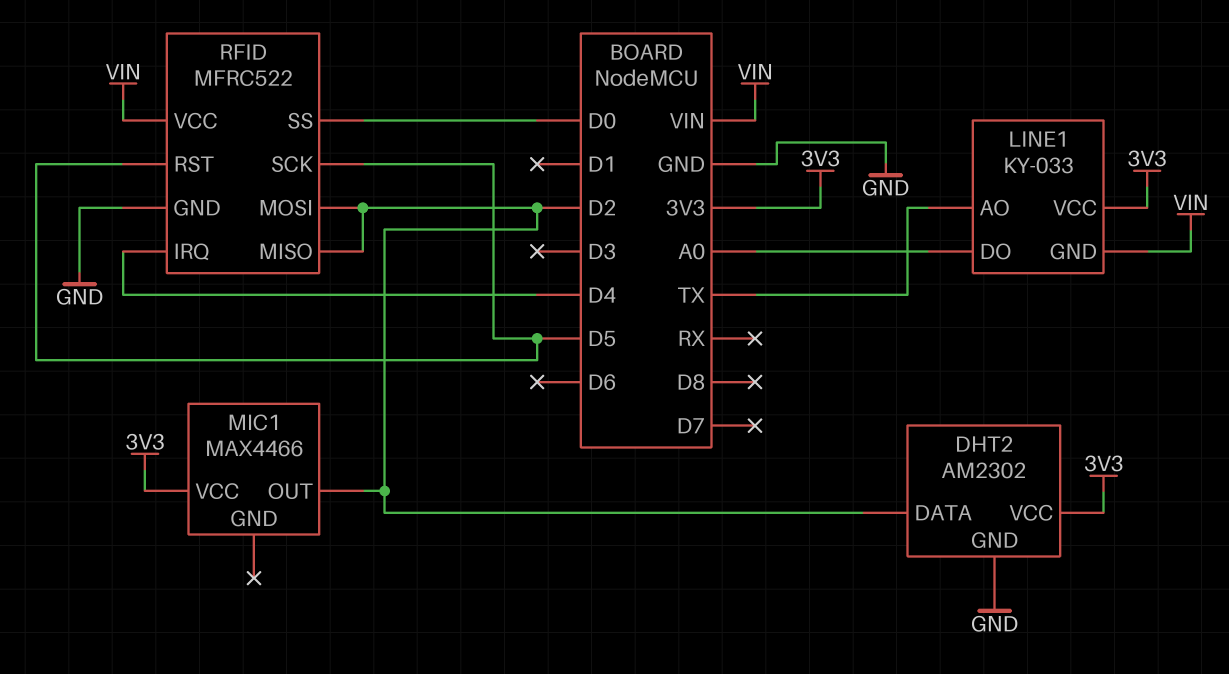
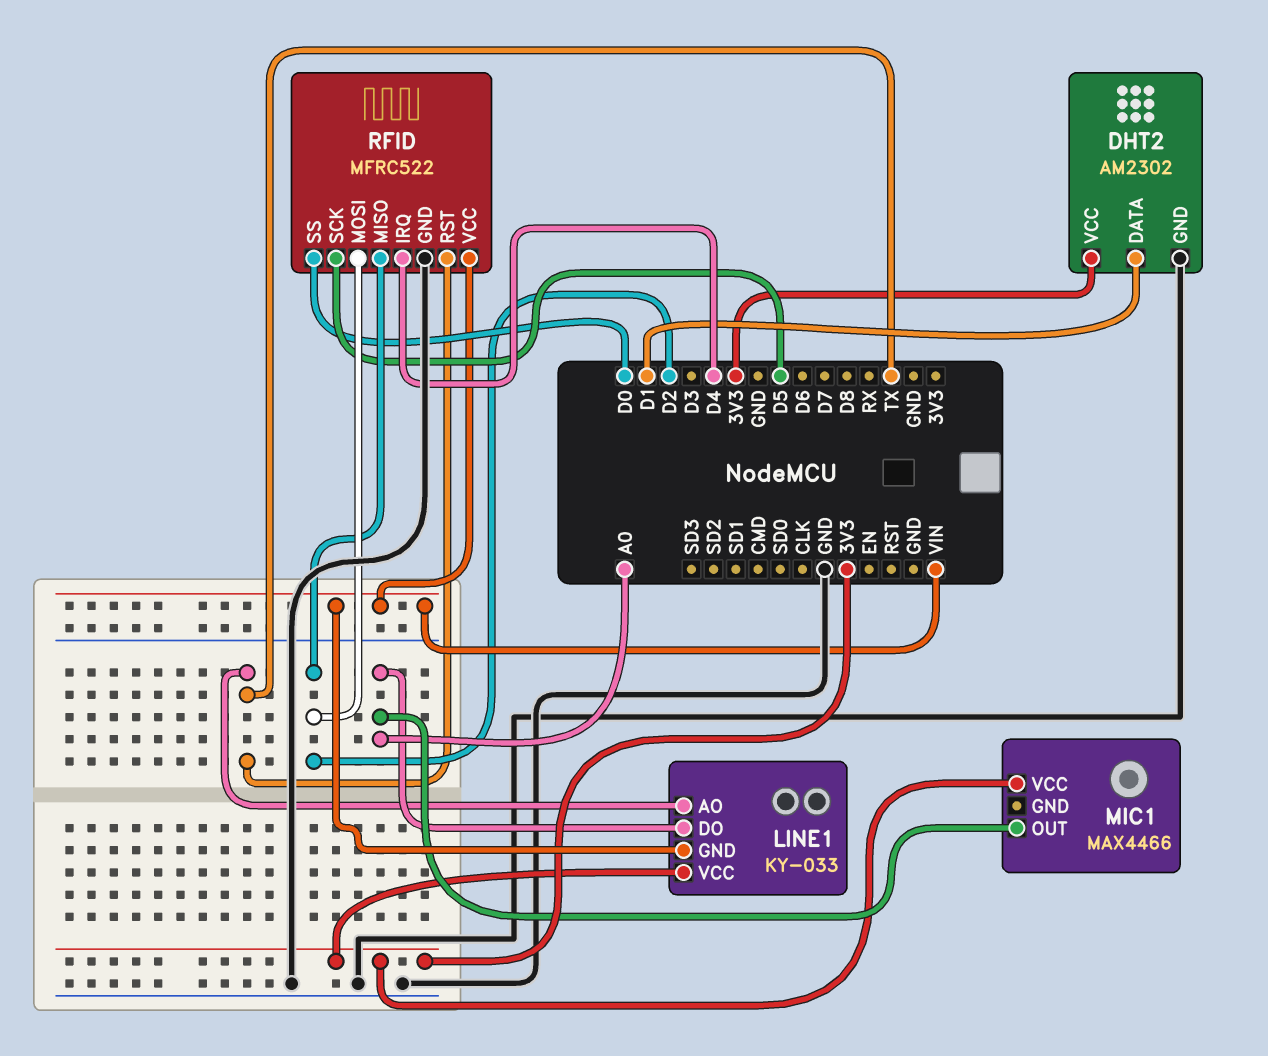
DHT2 pin DATA: D2 -> D1
MIC1 pin OUT: D2 -> A0
RFID pin RST: D5 -> TX

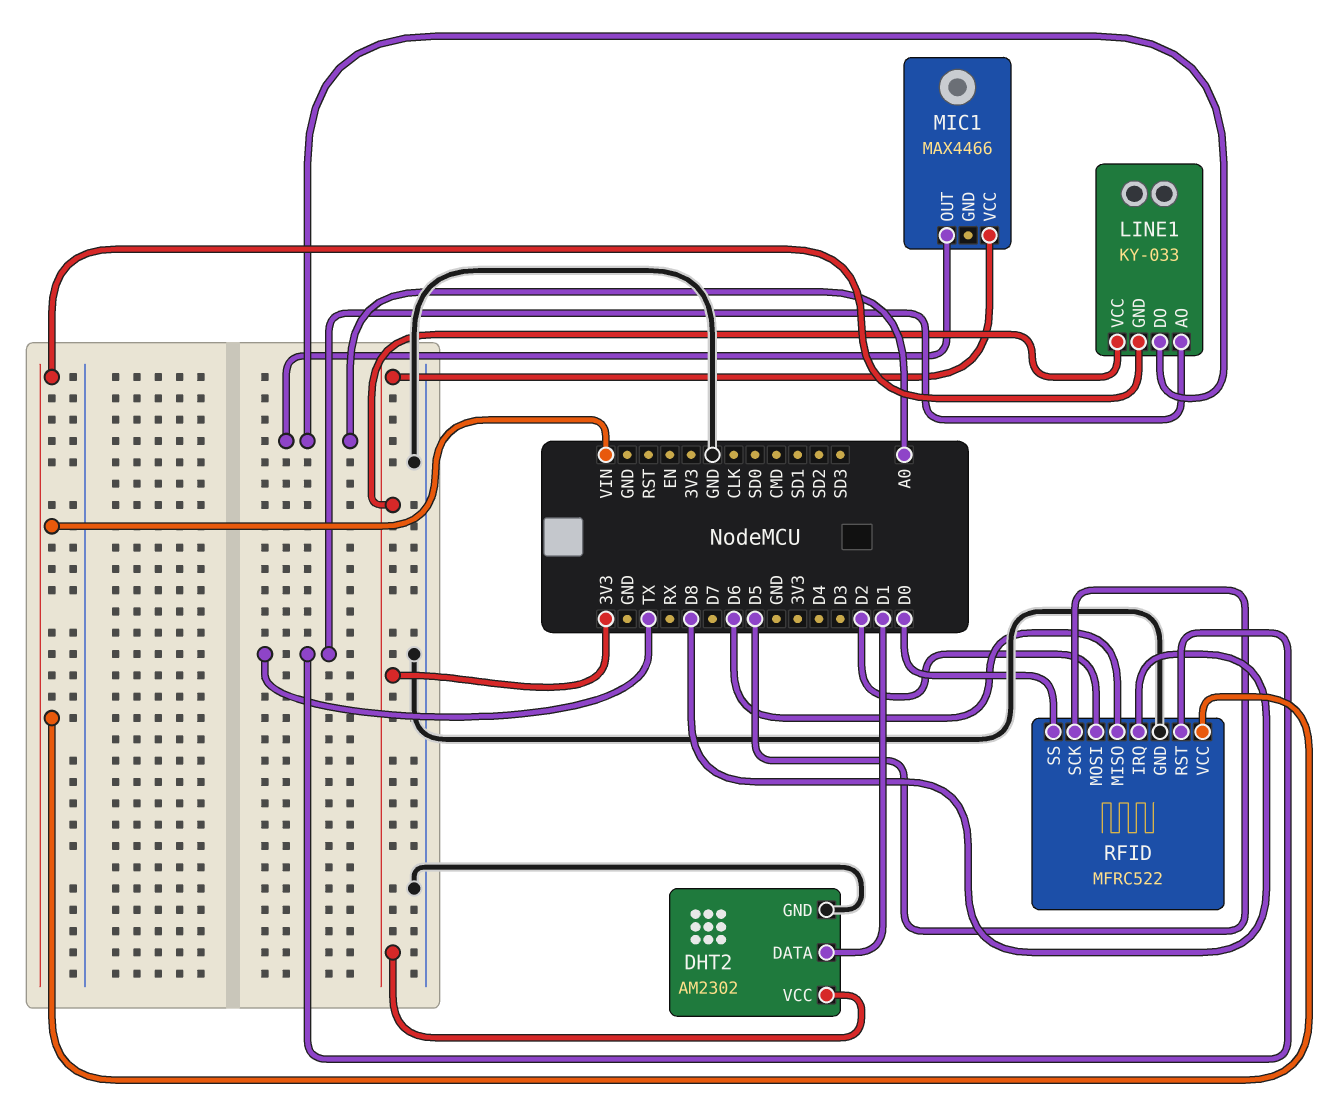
RFID pin IRQ: D4 -> D8
RFID pin MISO: D2 -> D6

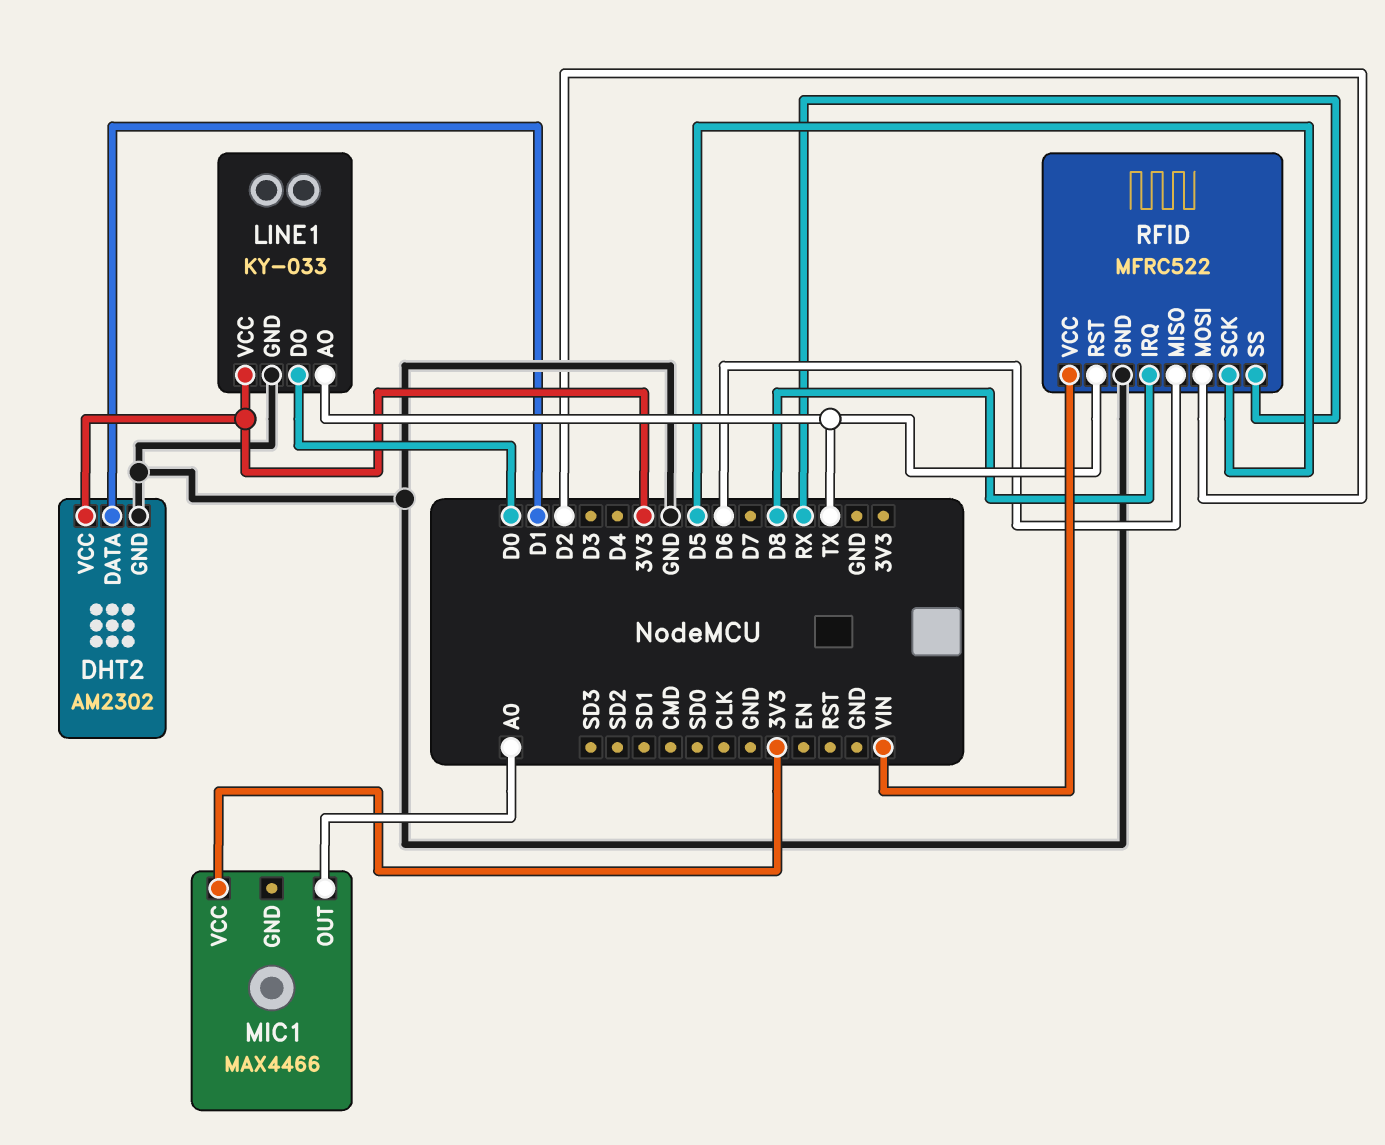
LINE1 pin DO: A0 -> D0
LINE1 pin GND: VIN -> GND
RFID pin SS: D0 -> RX

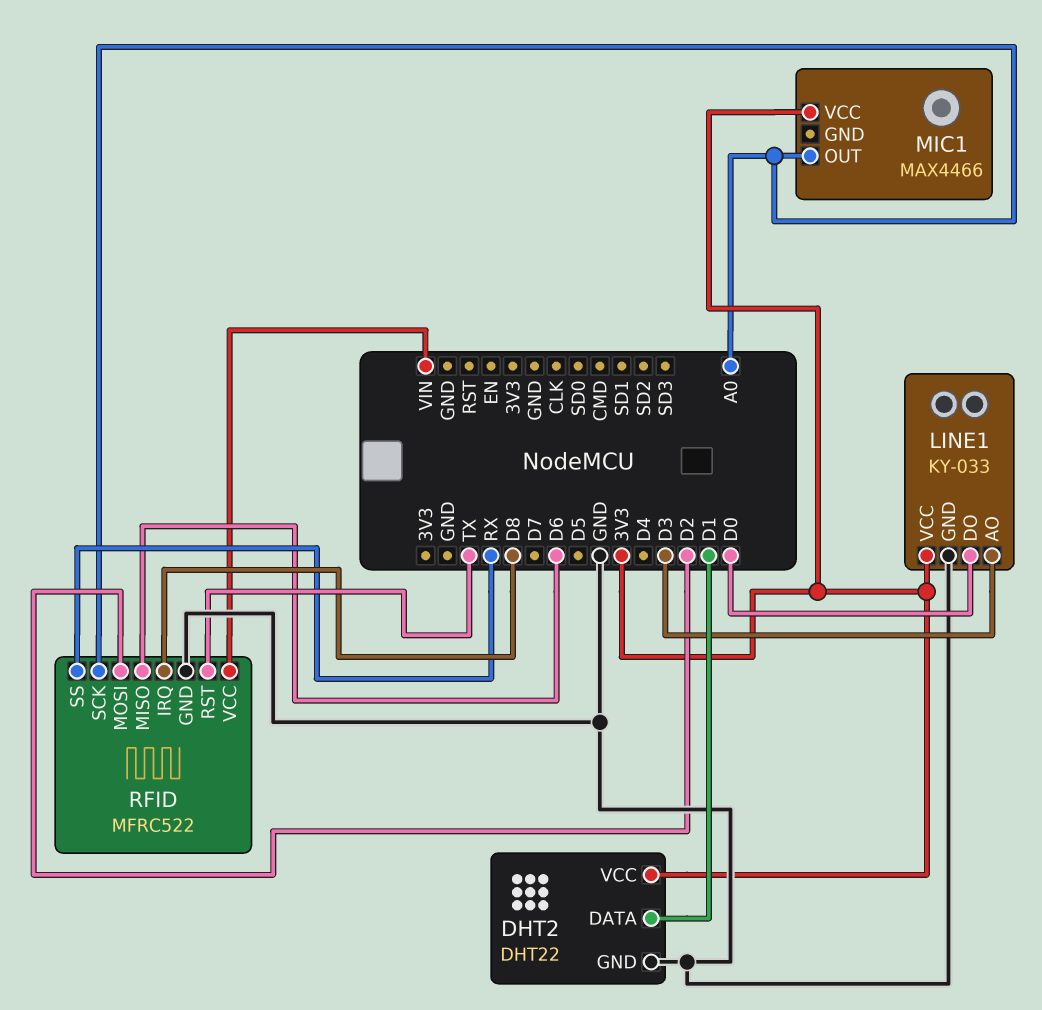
DHT2: AM2302 -> DHT22
LINE1 pin AO: TX -> D3
RFID pin SCK: D5 -> A0

